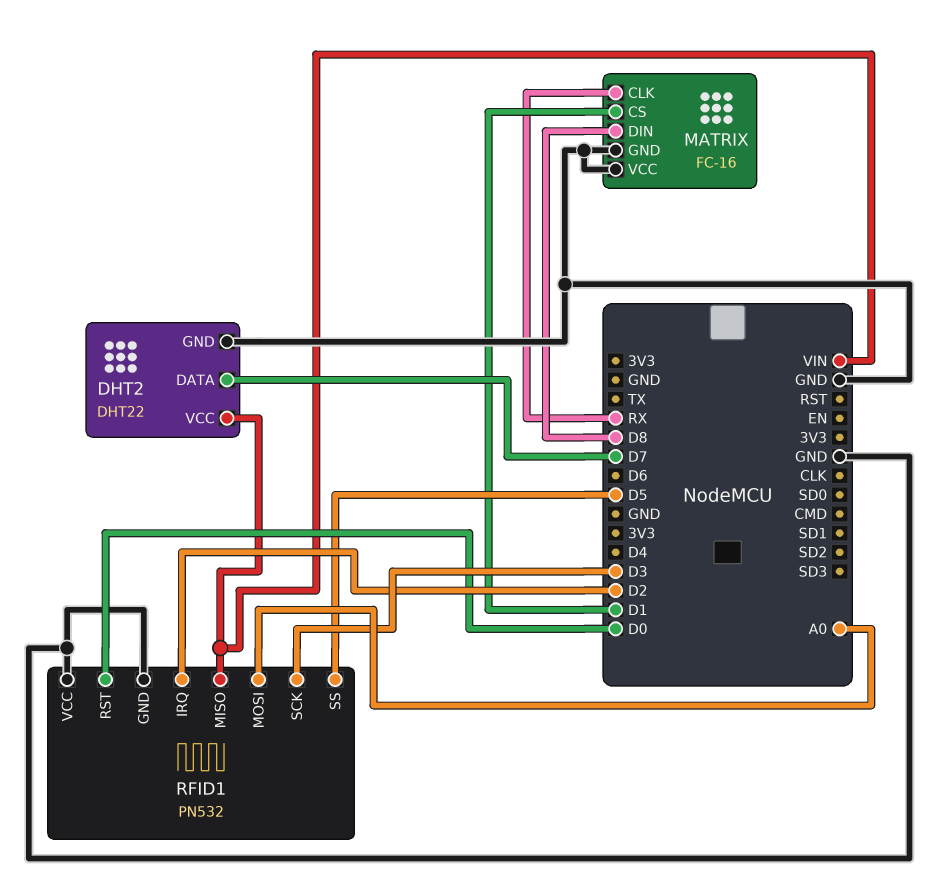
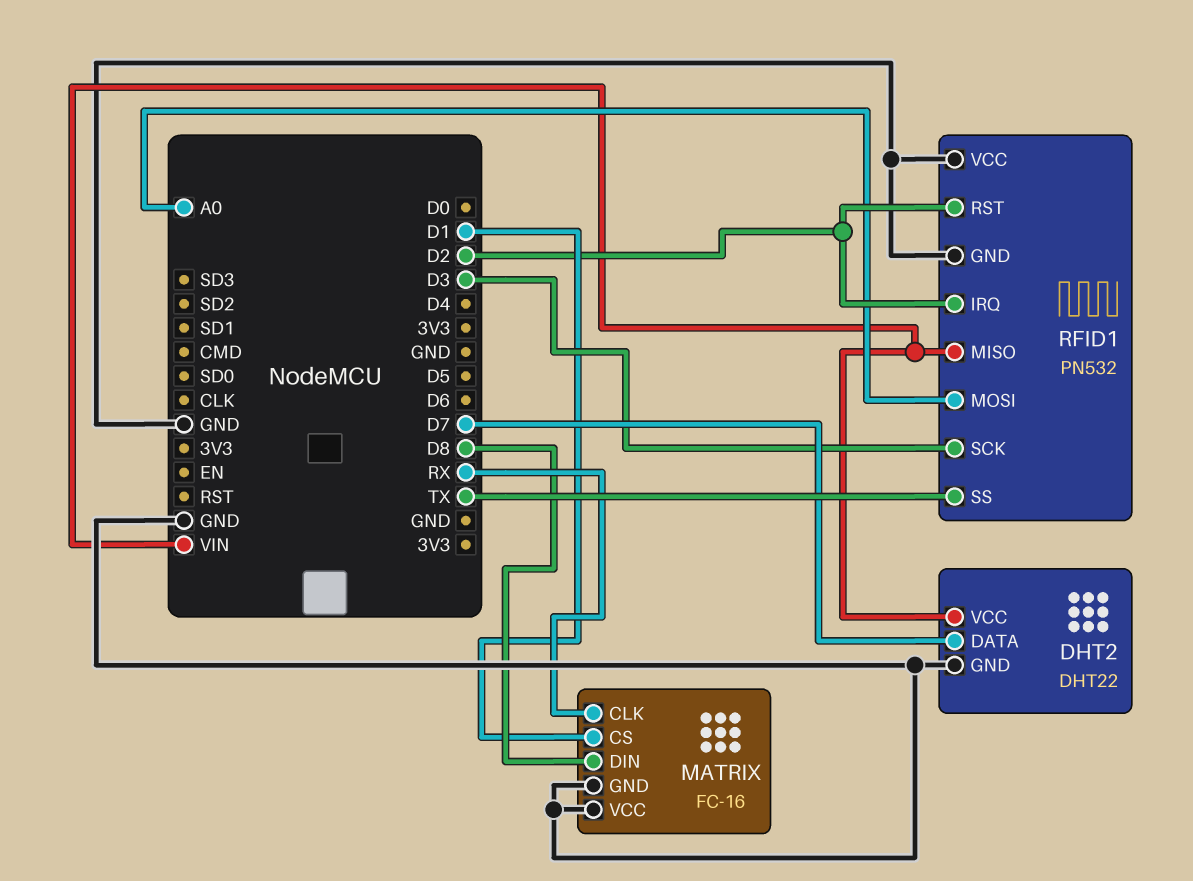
RFID1 pin RST: D0 -> D2
RFID1 pin SS: D5 -> TX

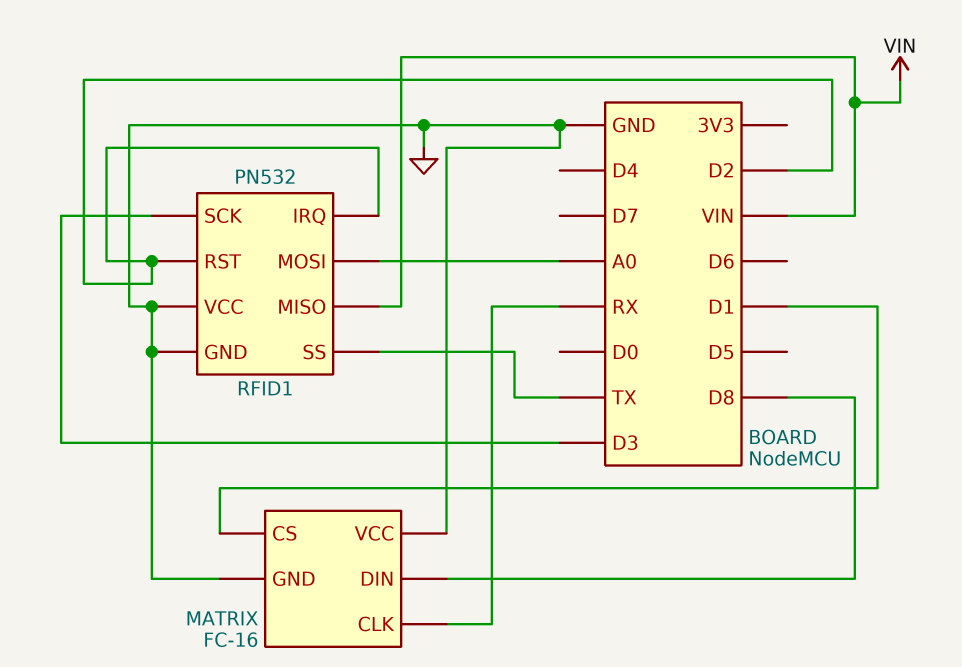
DHT2: DHT22 -> none
DHT2 pin DATA: D7 -> none
DHT2 pin GND: GND -> none
DHT2 pin VCC: VIN -> none

